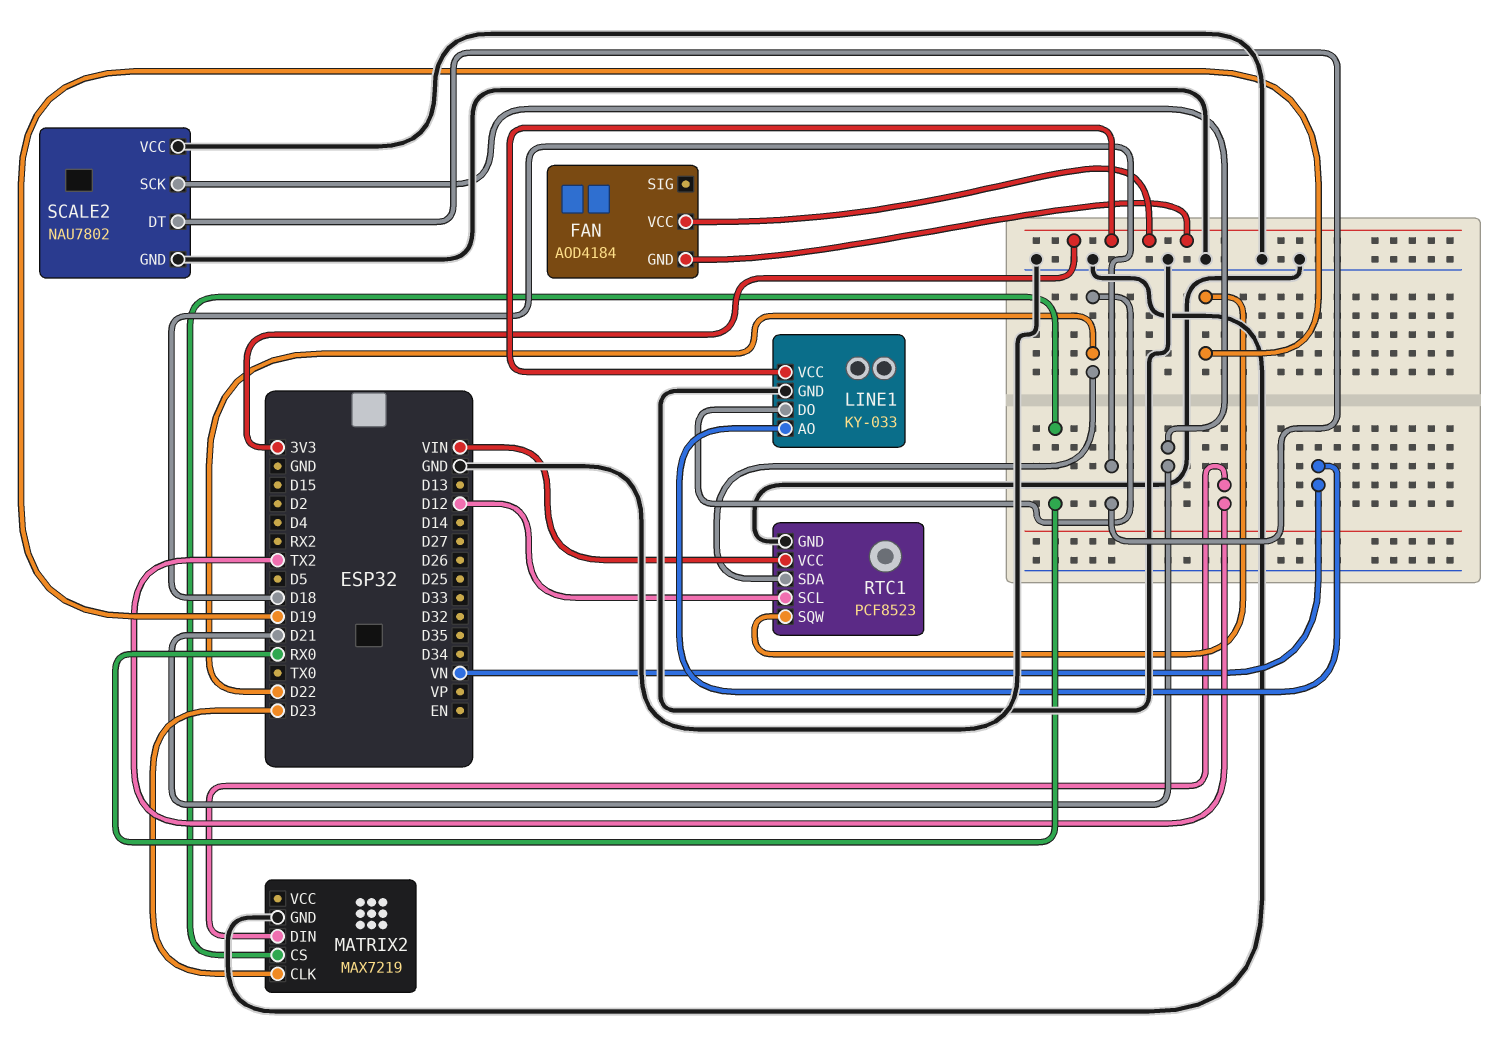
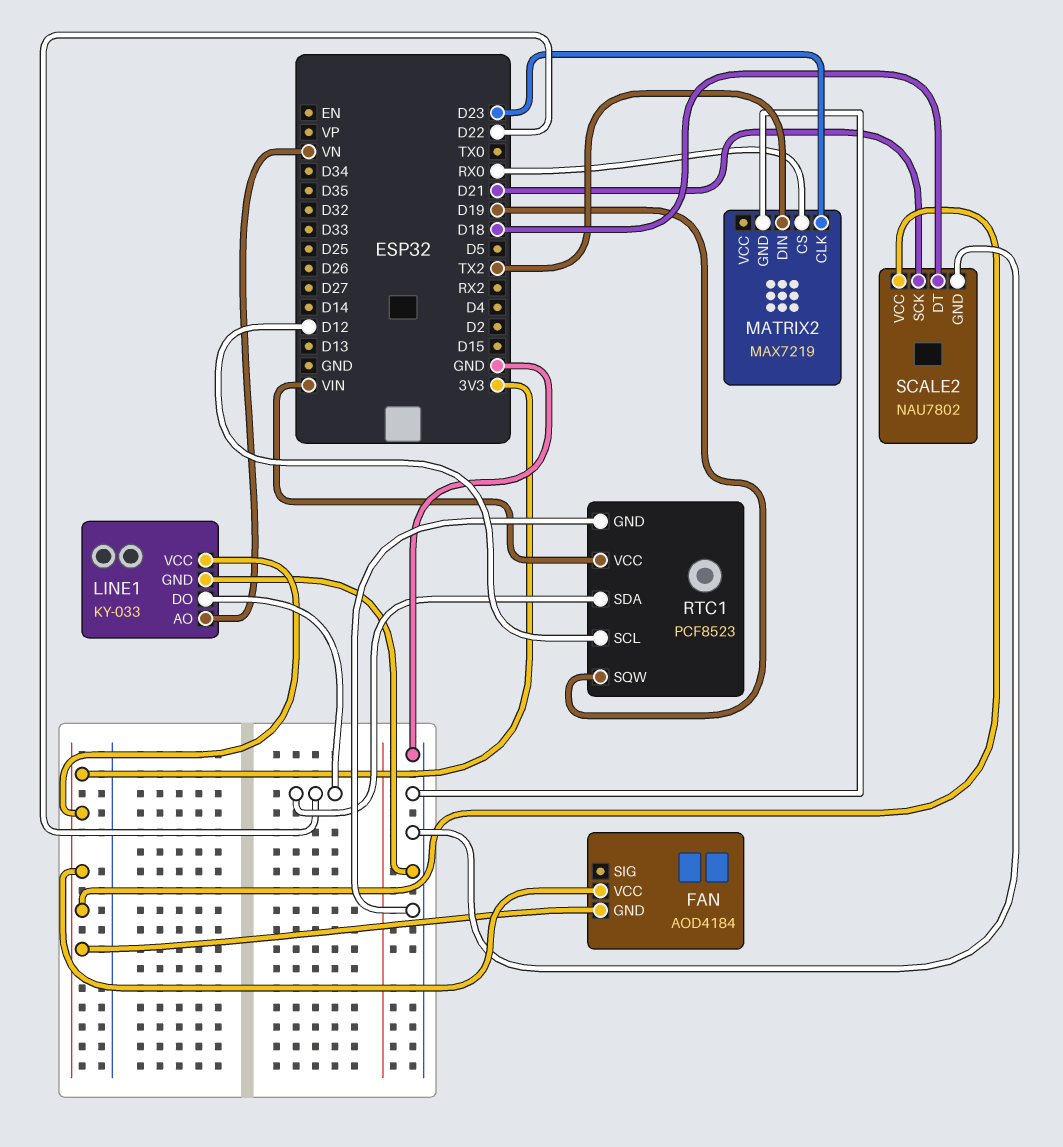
SCALE2 pin VCC: GND -> 3V3

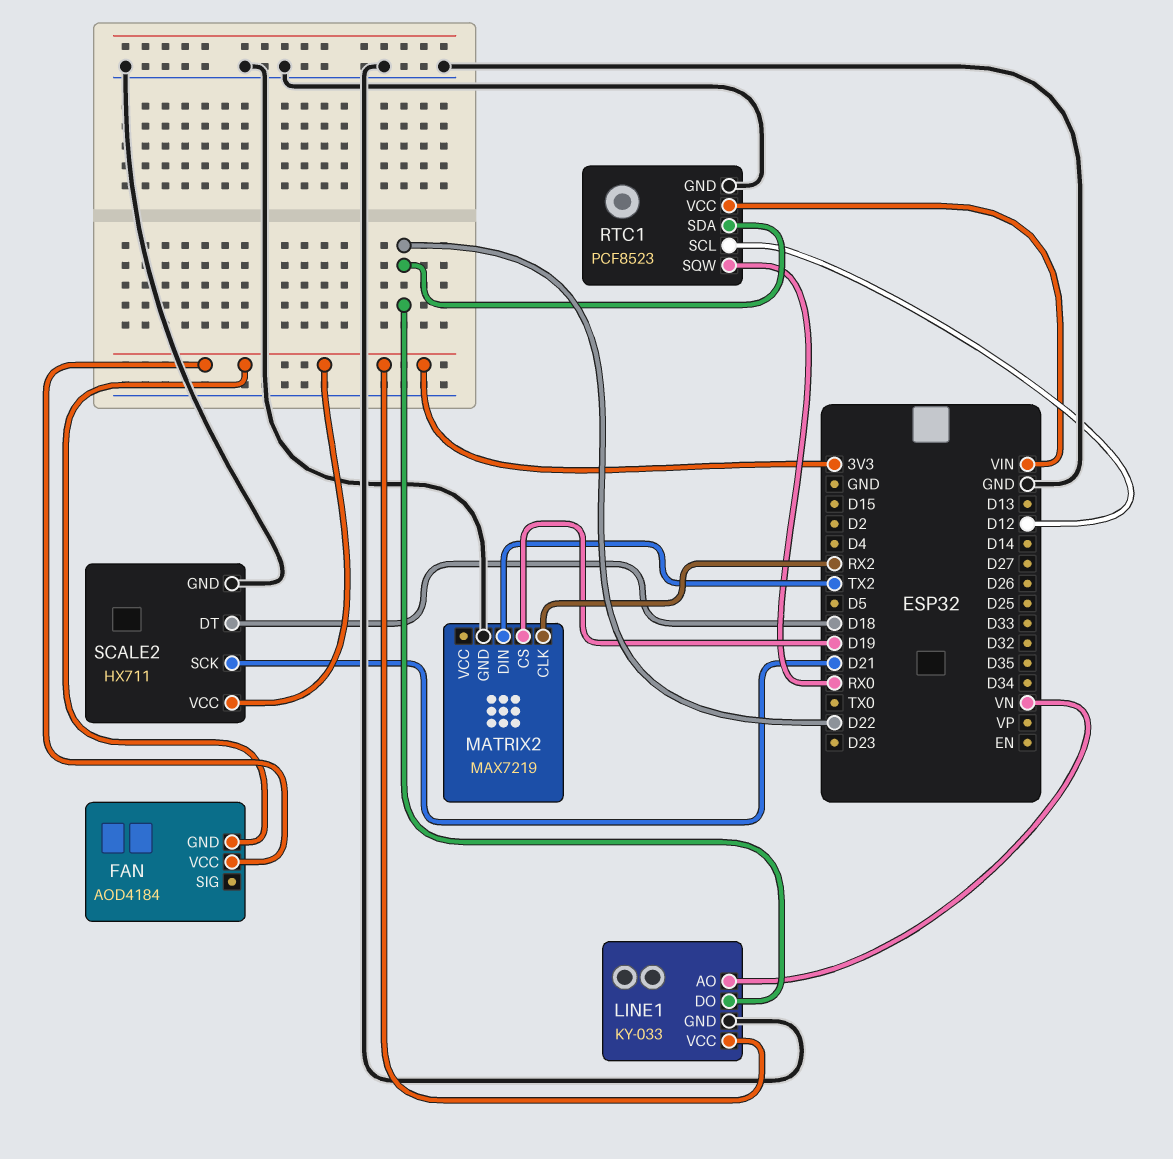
MATRIX2 pin CLK: D23 -> RX2
MATRIX2 pin CS: RX0 -> D19
RTC1 pin SQW: D19 -> RX0
SCALE2: NAU7802 -> HX711

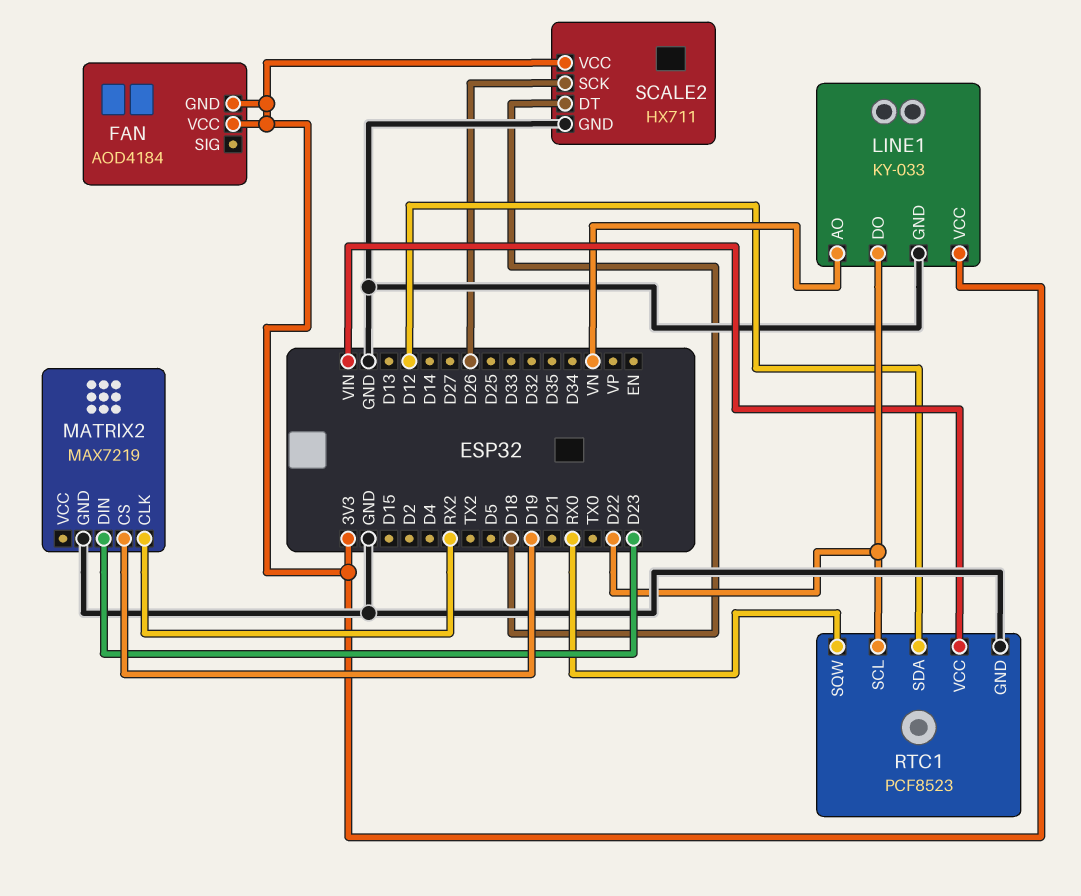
MATRIX2 pin DIN: TX2 -> D23
RTC1 pin SCL: D12 -> D22
RTC1 pin SDA: D22 -> D12
SCALE2 pin SCK: D21 -> D26

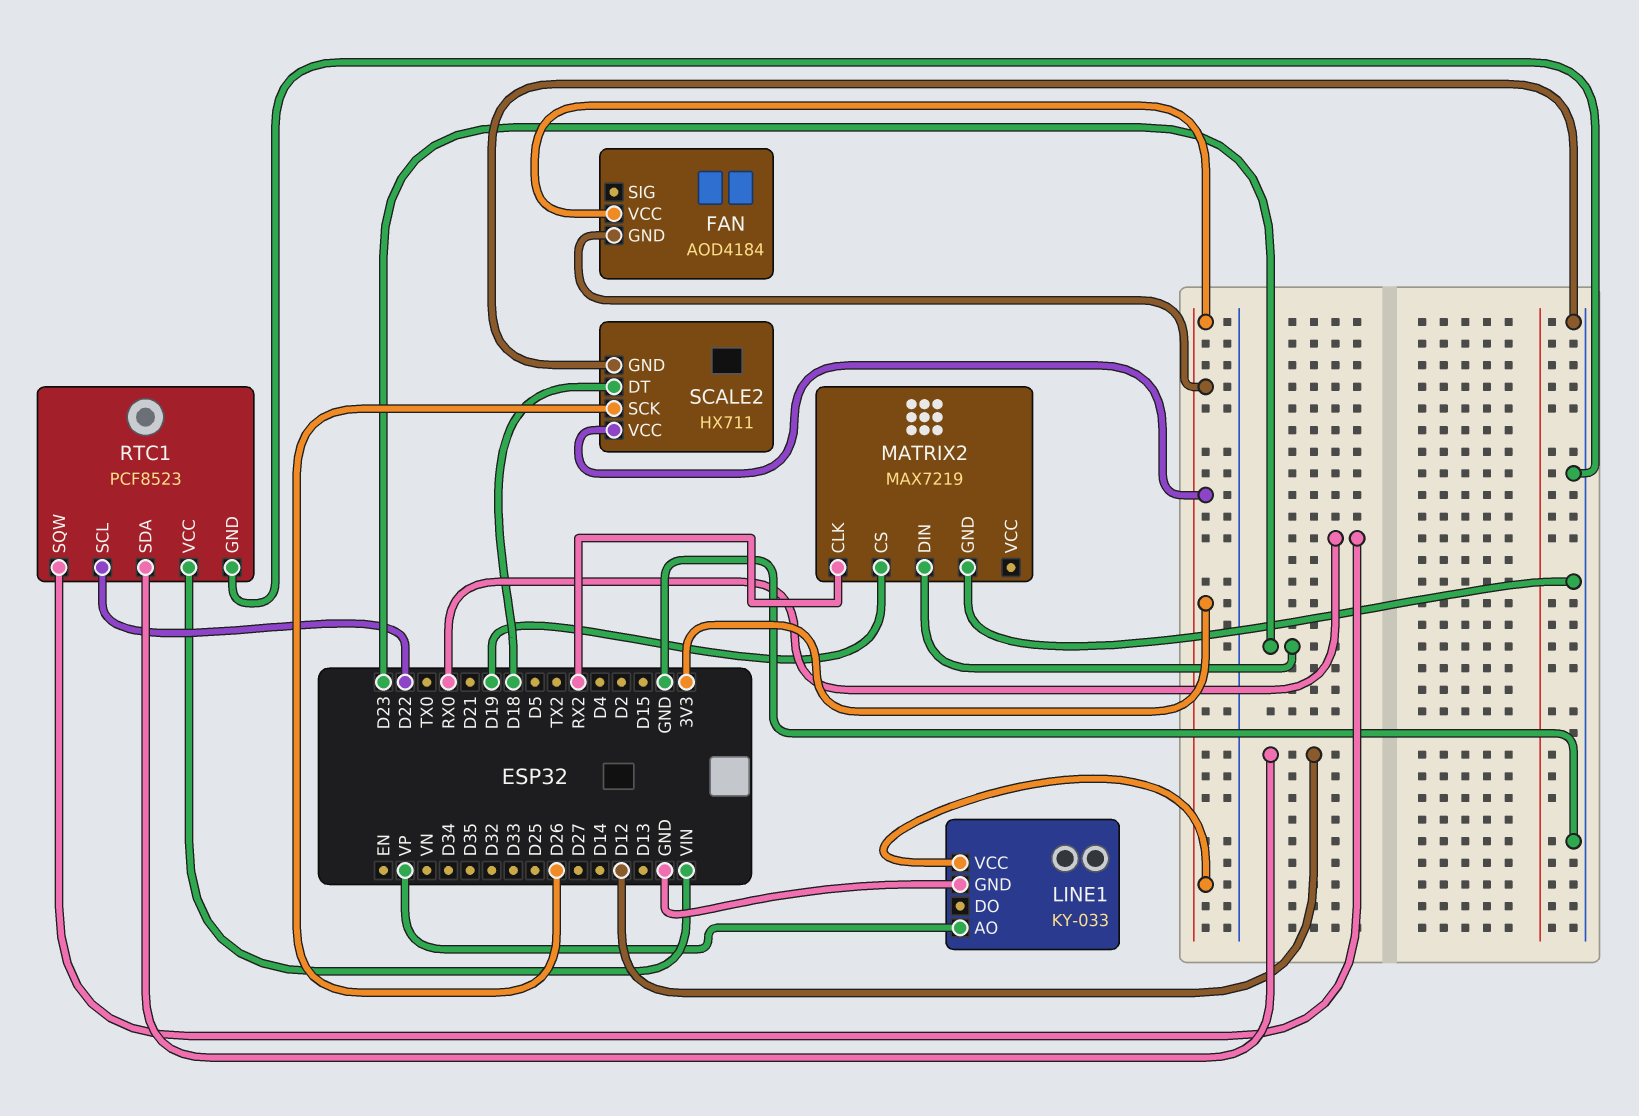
LINE1 pin AO: VN -> VP
LINE1 pin DO: D22 -> none

